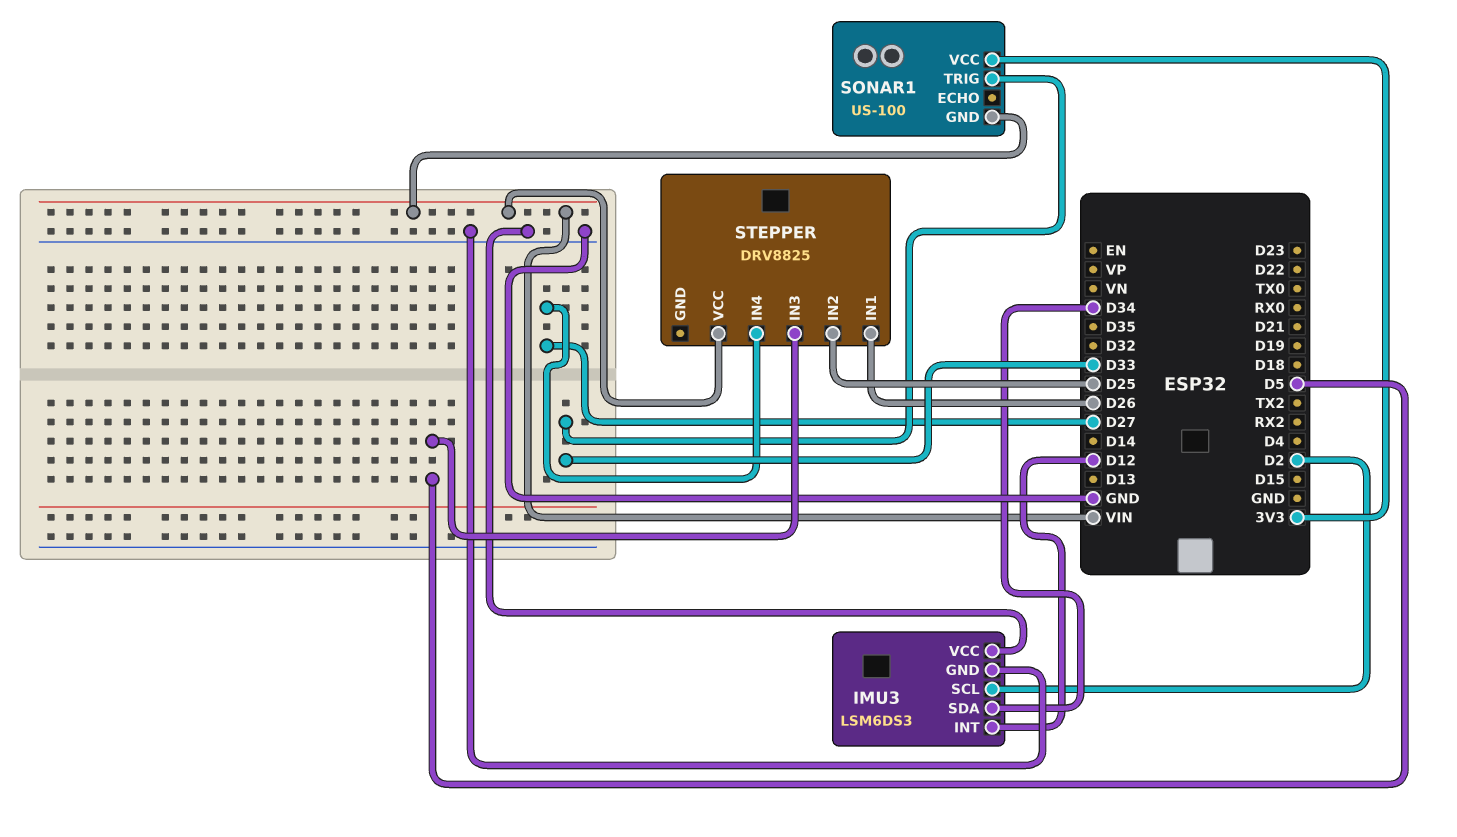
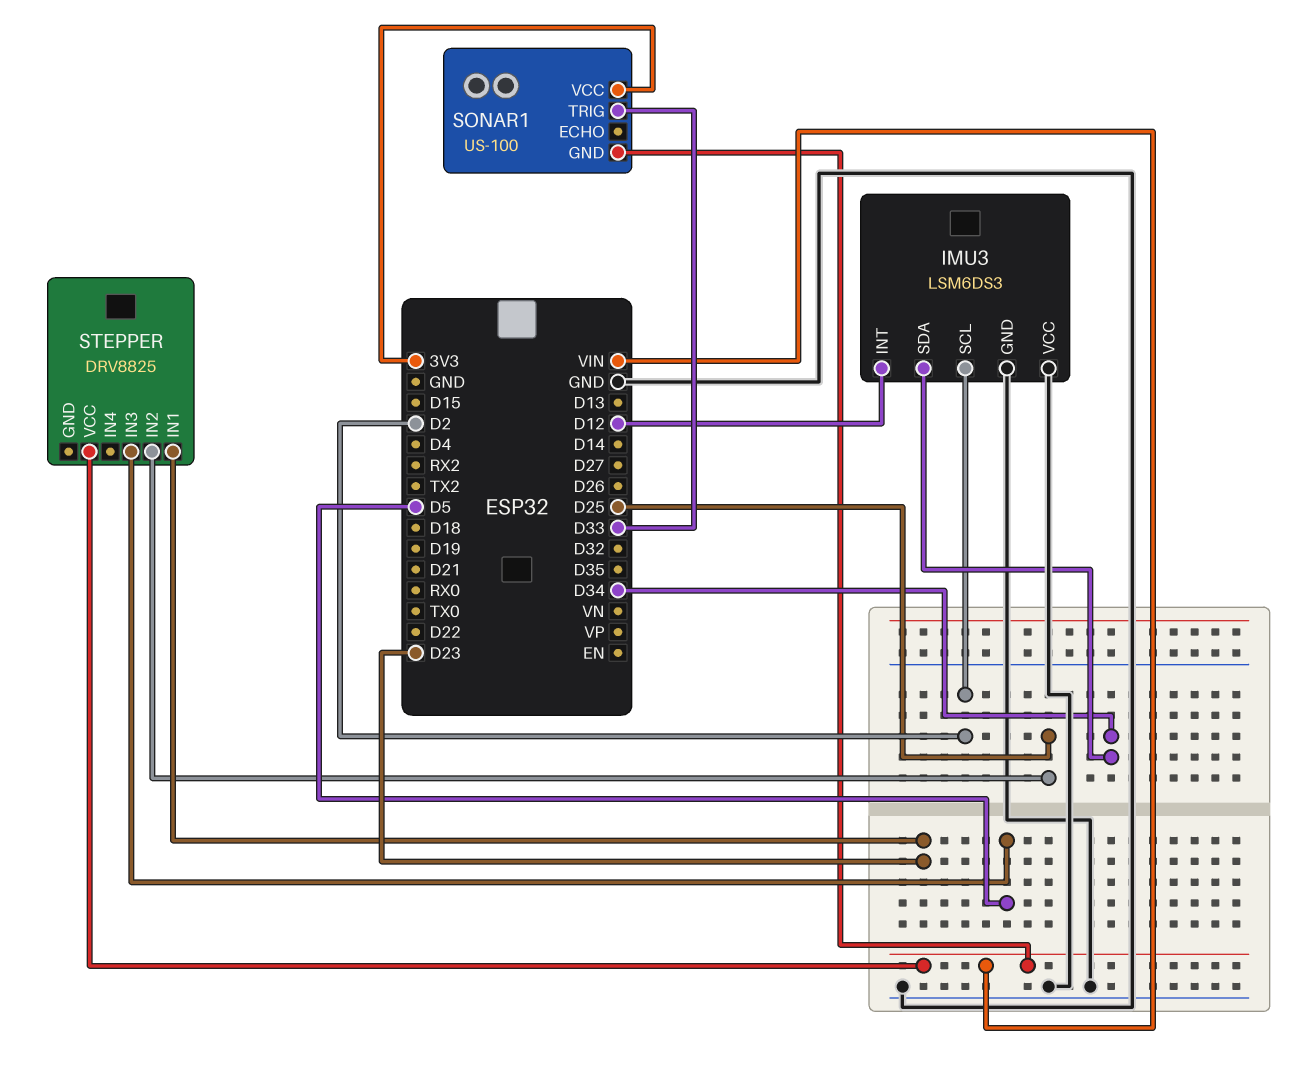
STEPPER pin IN1: D26 -> D23
STEPPER pin IN4: D27 -> none

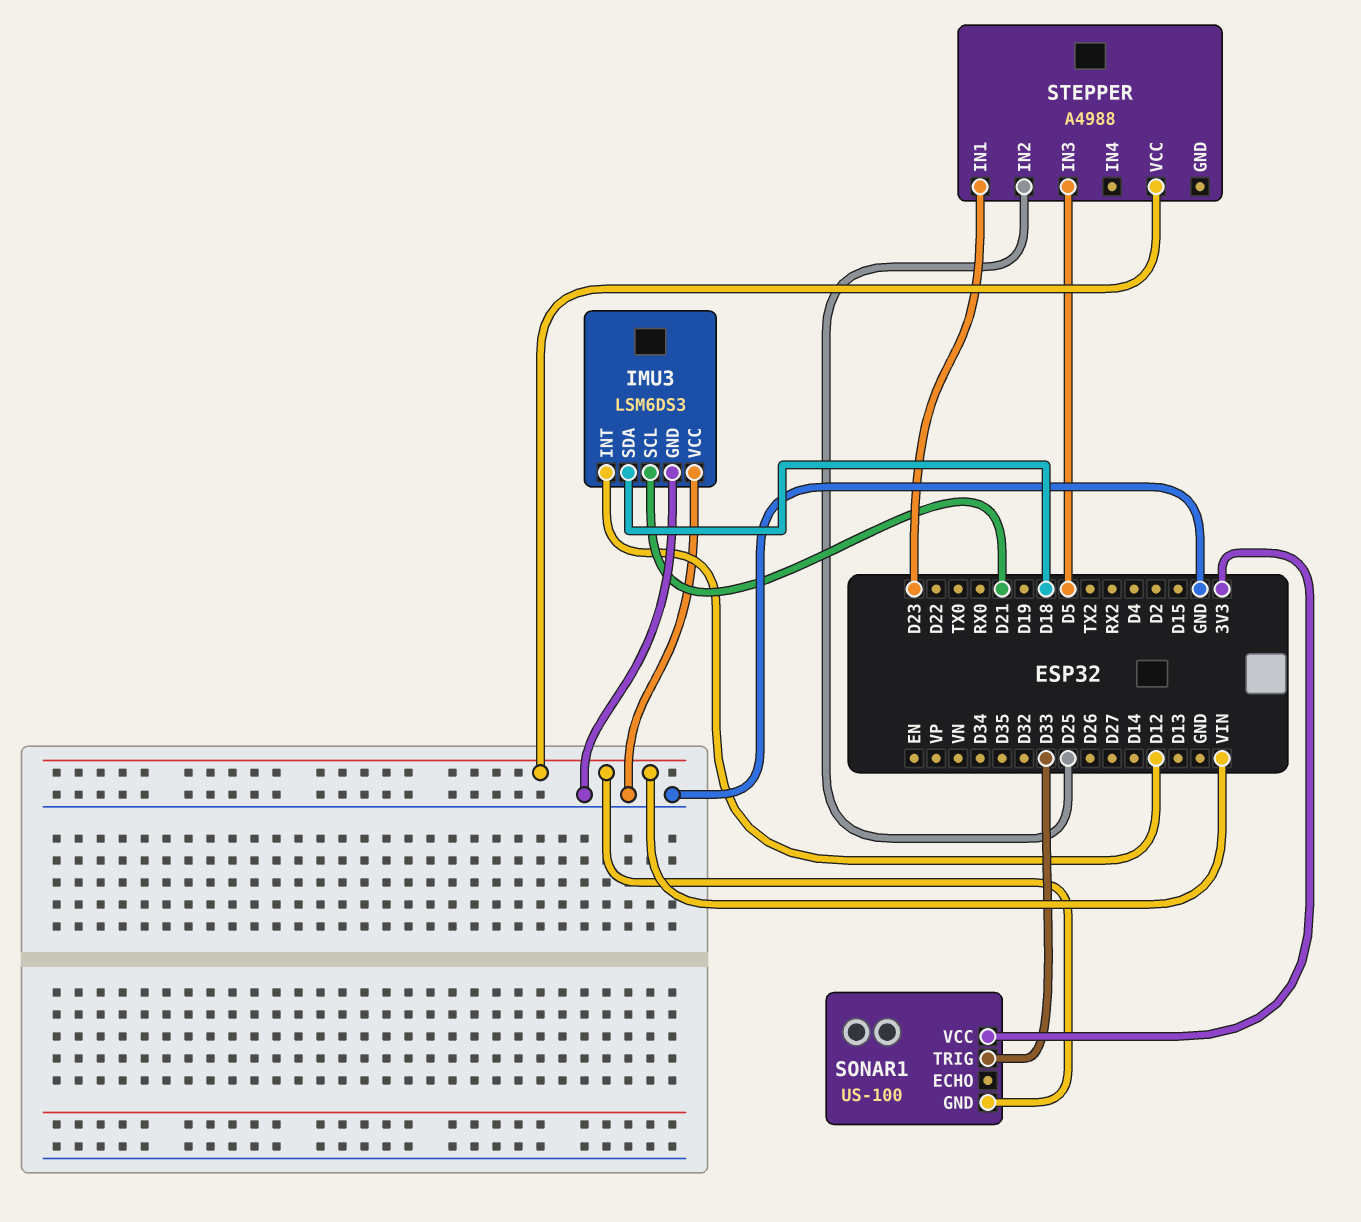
IMU3 pin SCL: D2 -> D21
IMU3 pin SDA: D34 -> D18
STEPPER: DRV8825 -> A4988

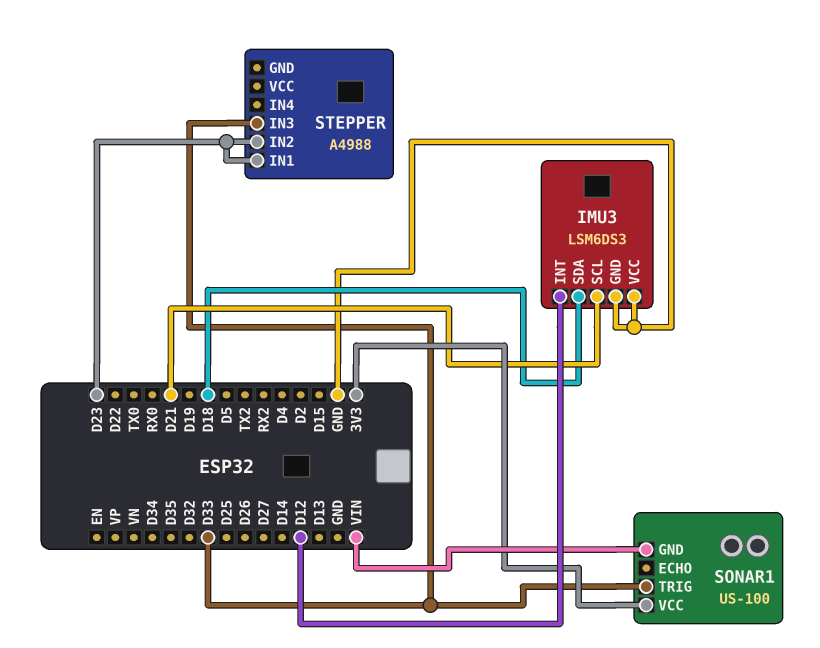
STEPPER pin IN2: D25 -> D23
STEPPER pin IN3: D5 -> D33
STEPPER pin VCC: VIN -> none

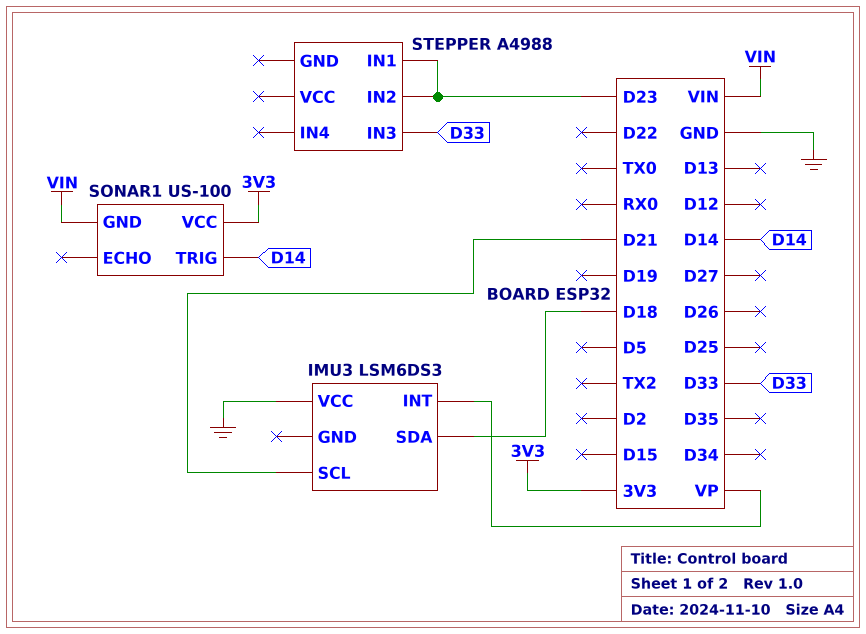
IMU3 pin GND: GND -> none
IMU3 pin INT: D12 -> VP
SONAR1 pin TRIG: D33 -> D14

